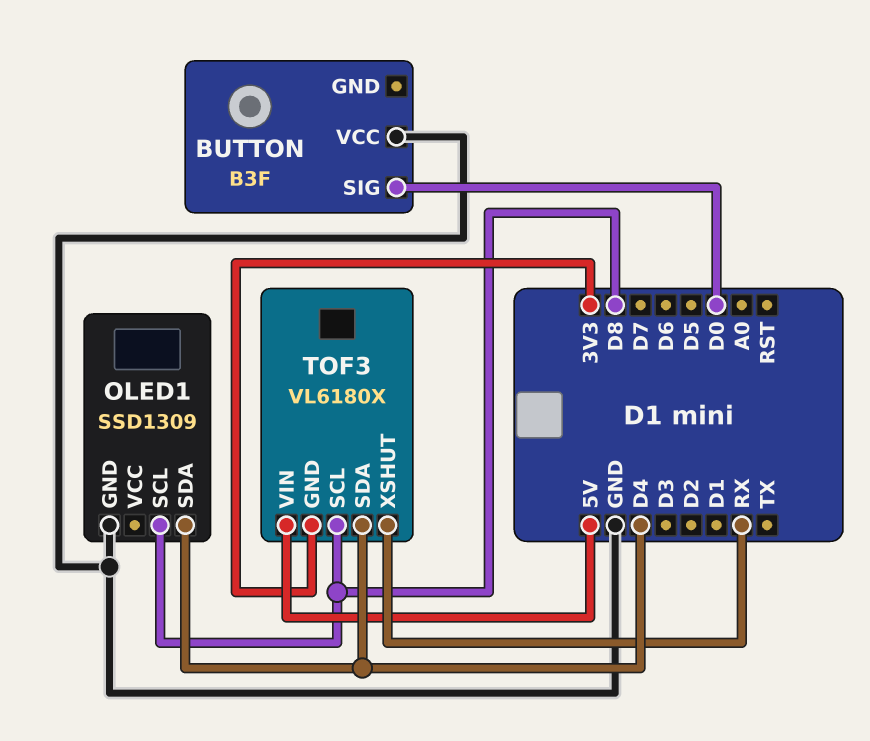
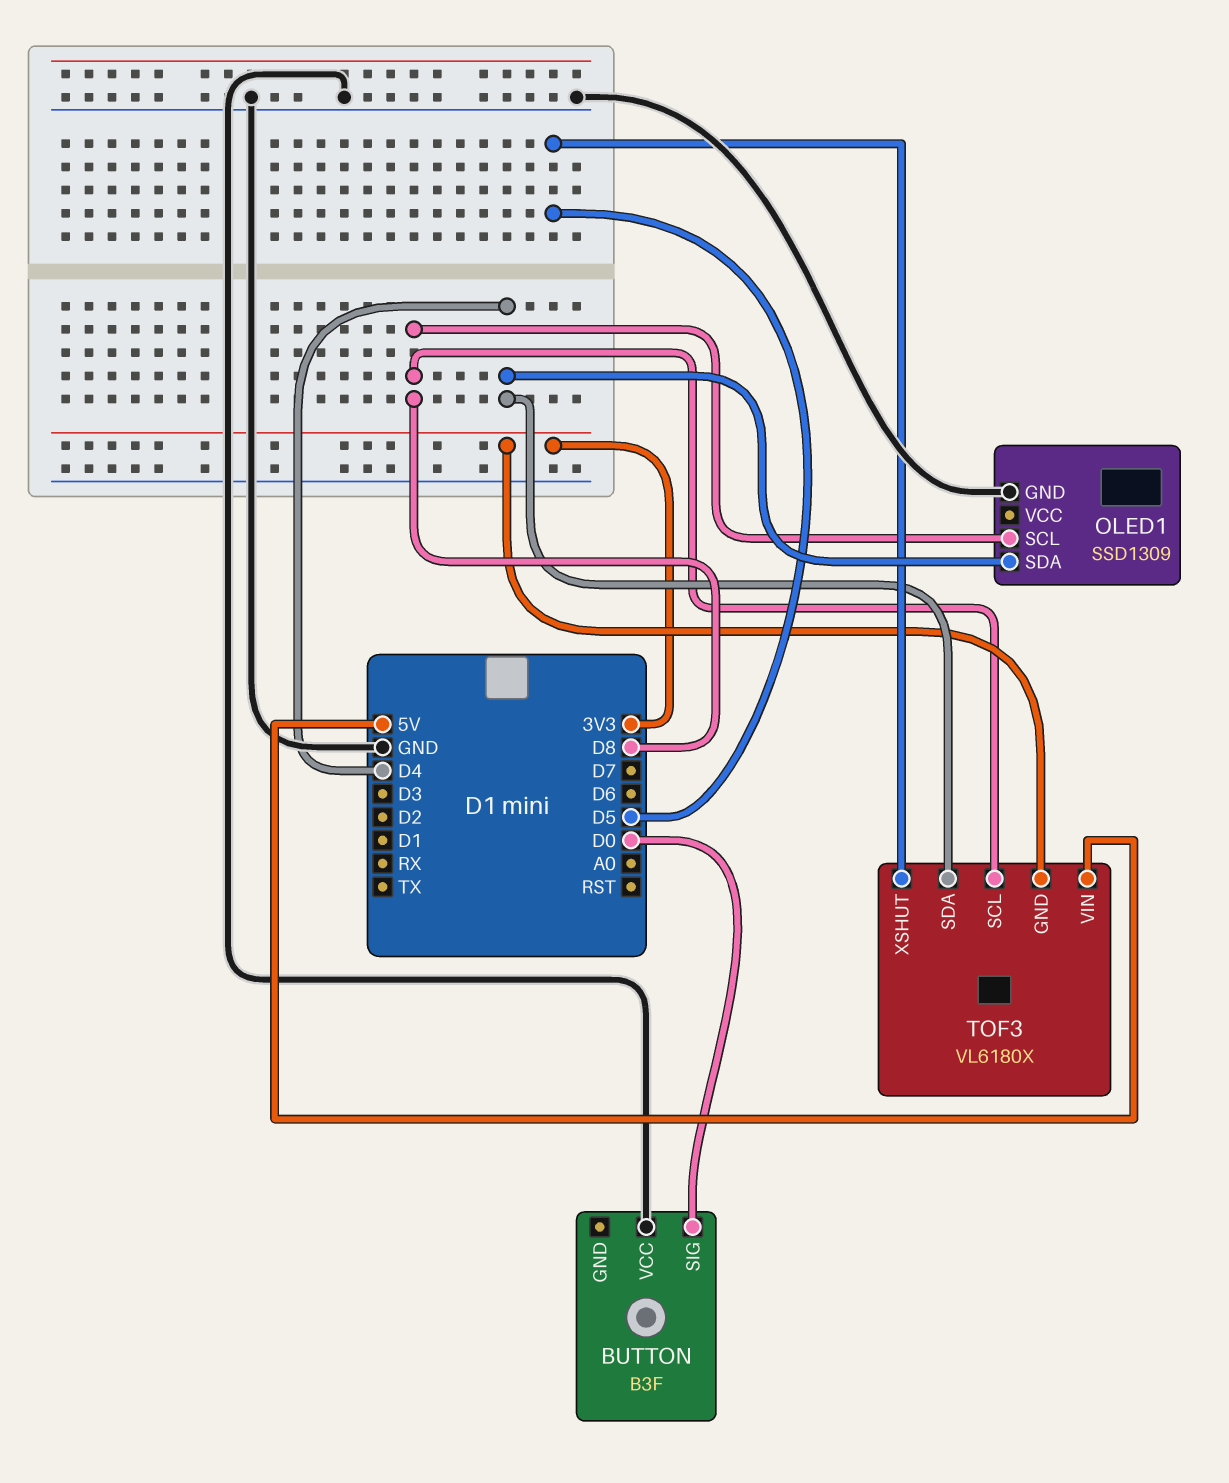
TOF3 pin XSHUT: RX -> D5

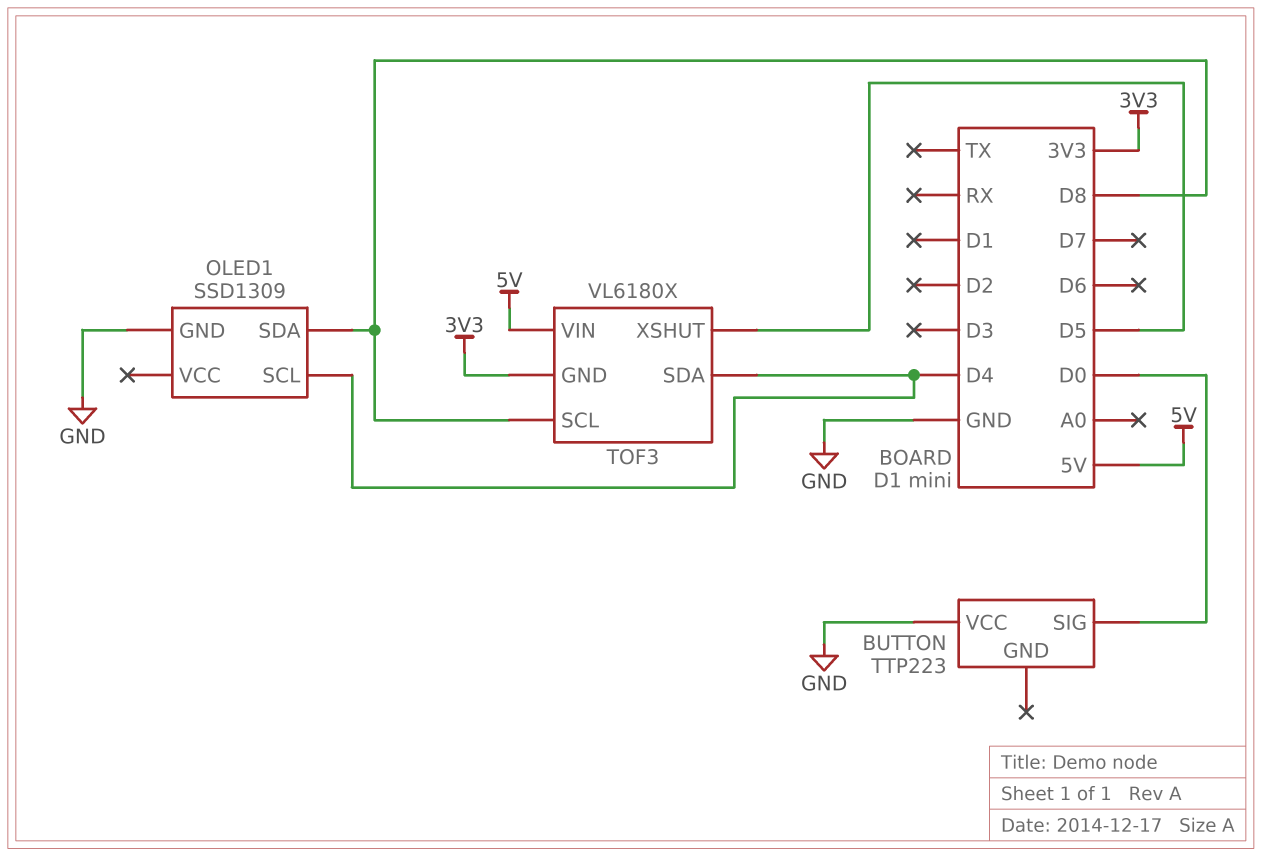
BUTTON: B3F -> TTP223
OLED1 pin SCL: D8 -> D4
OLED1 pin SDA: D4 -> D8

